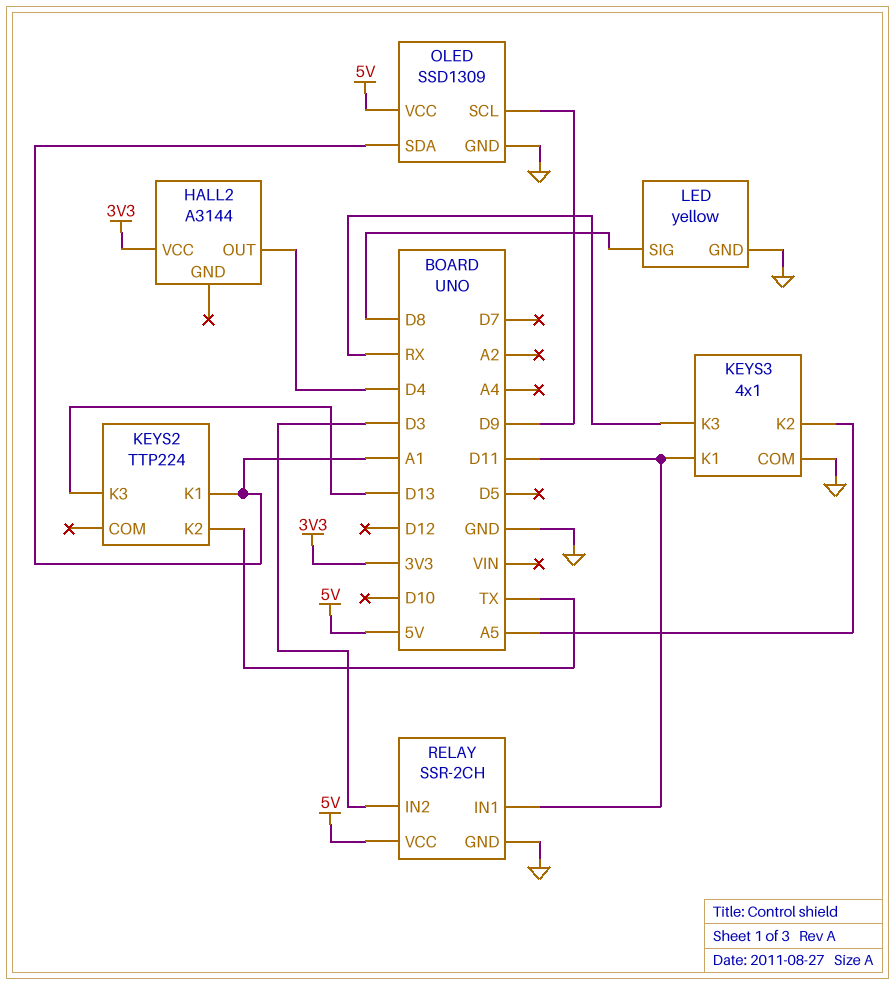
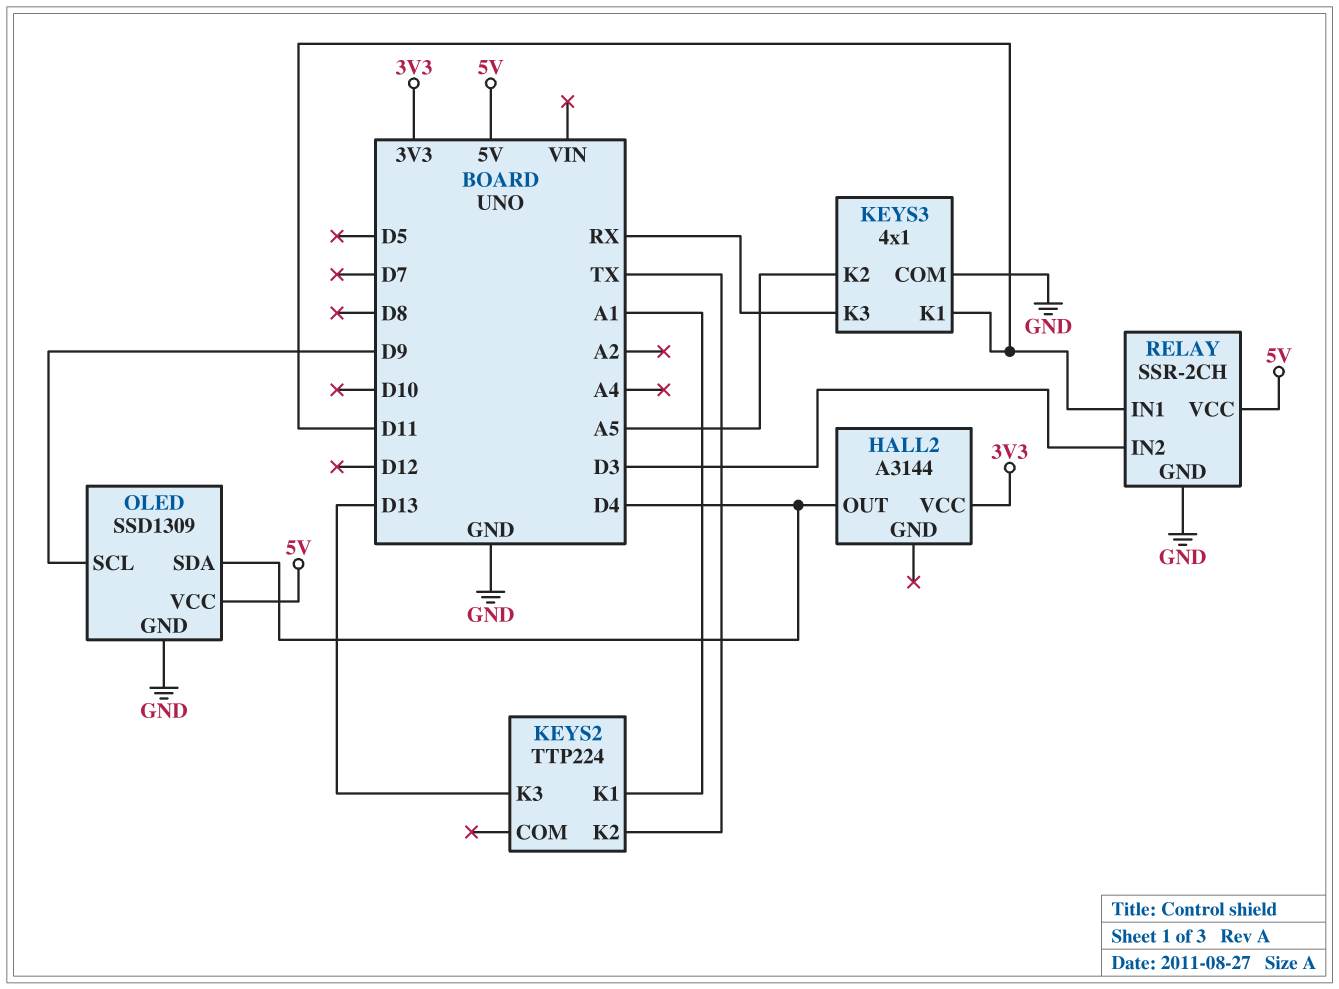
LED: yellow -> none
LED pin GND: GND -> none
LED pin SIG: D8 -> none
OLED pin SDA: A1 -> D4

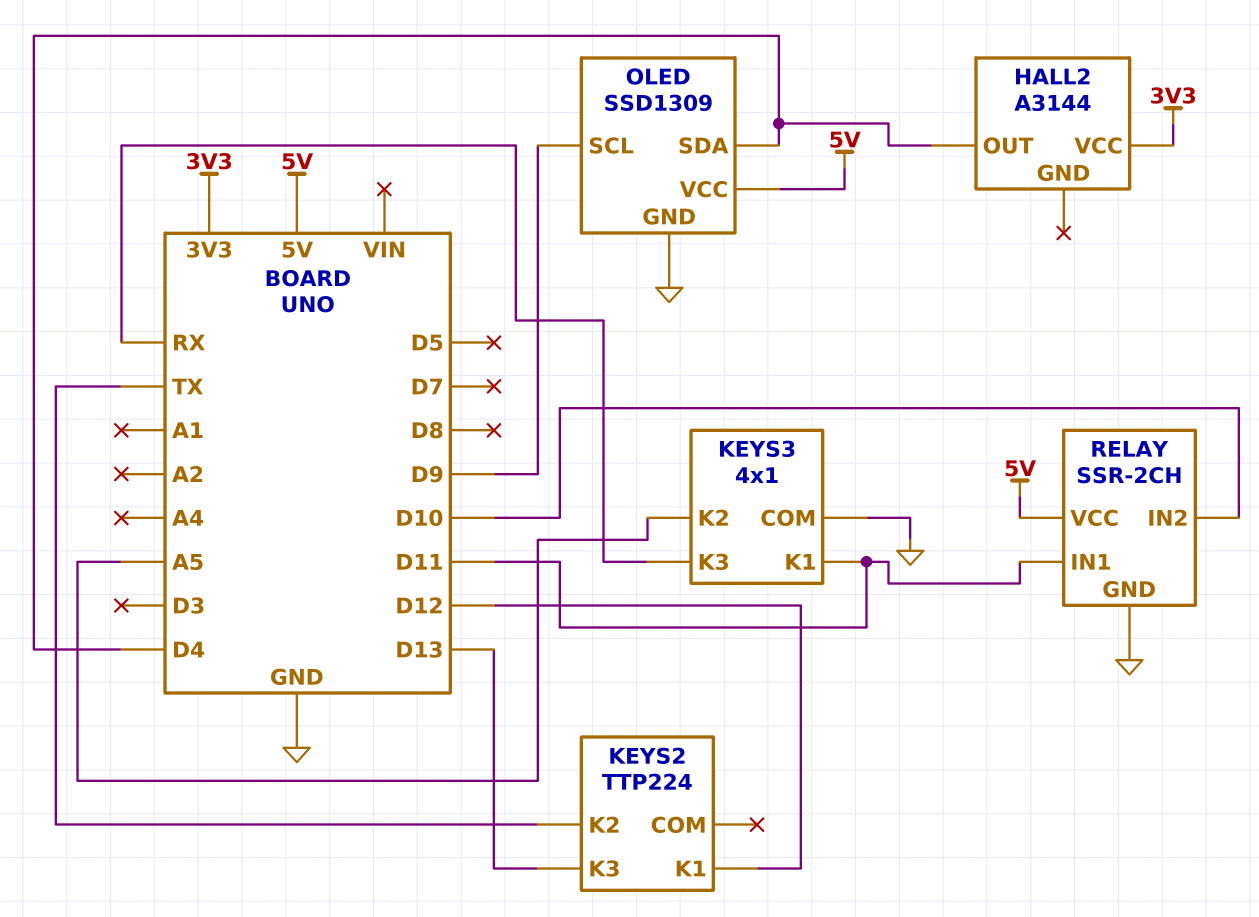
KEYS2 pin K1: A1 -> D12
RELAY pin IN2: D3 -> D10

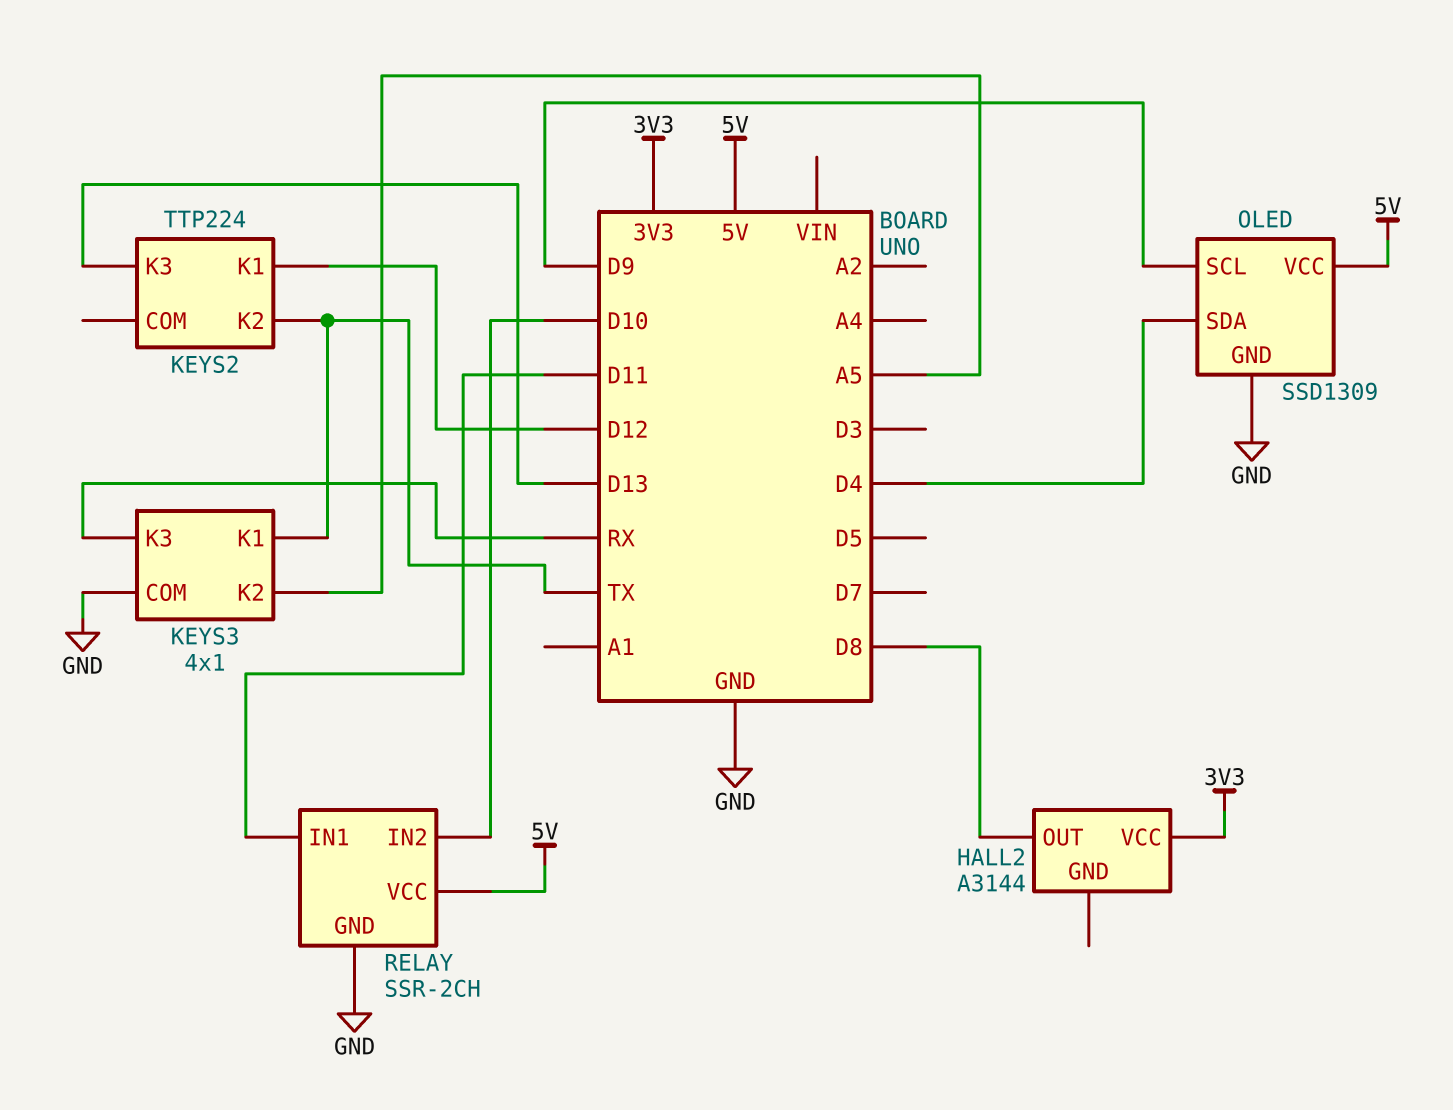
HALL2 pin OUT: D4 -> D8
KEYS3 pin K1: D11 -> TX

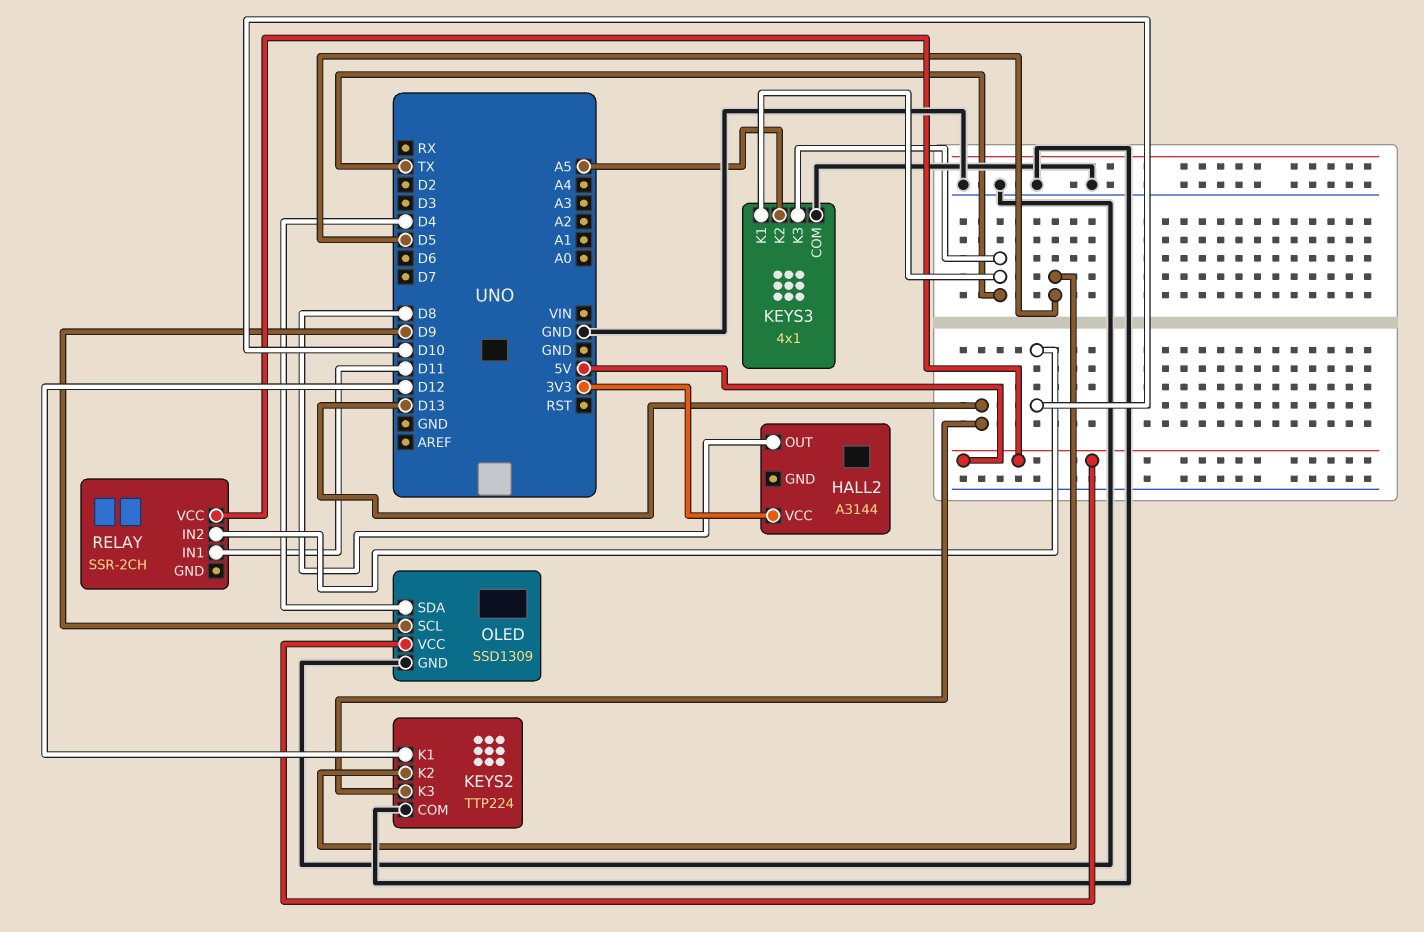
KEYS2 pin COM: none -> GND
KEYS2 pin K2: TX -> D5
KEYS3 pin K3: RX -> TX
RELAY pin GND: GND -> none

